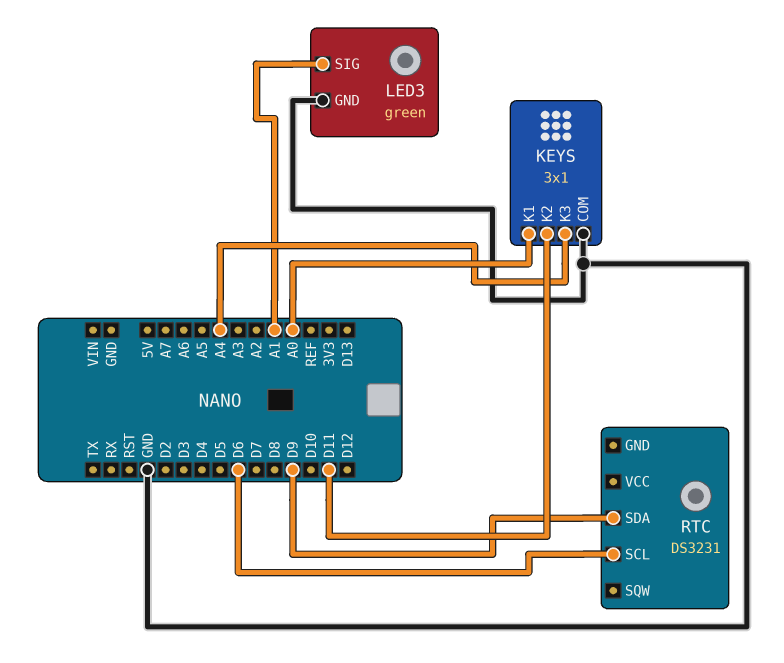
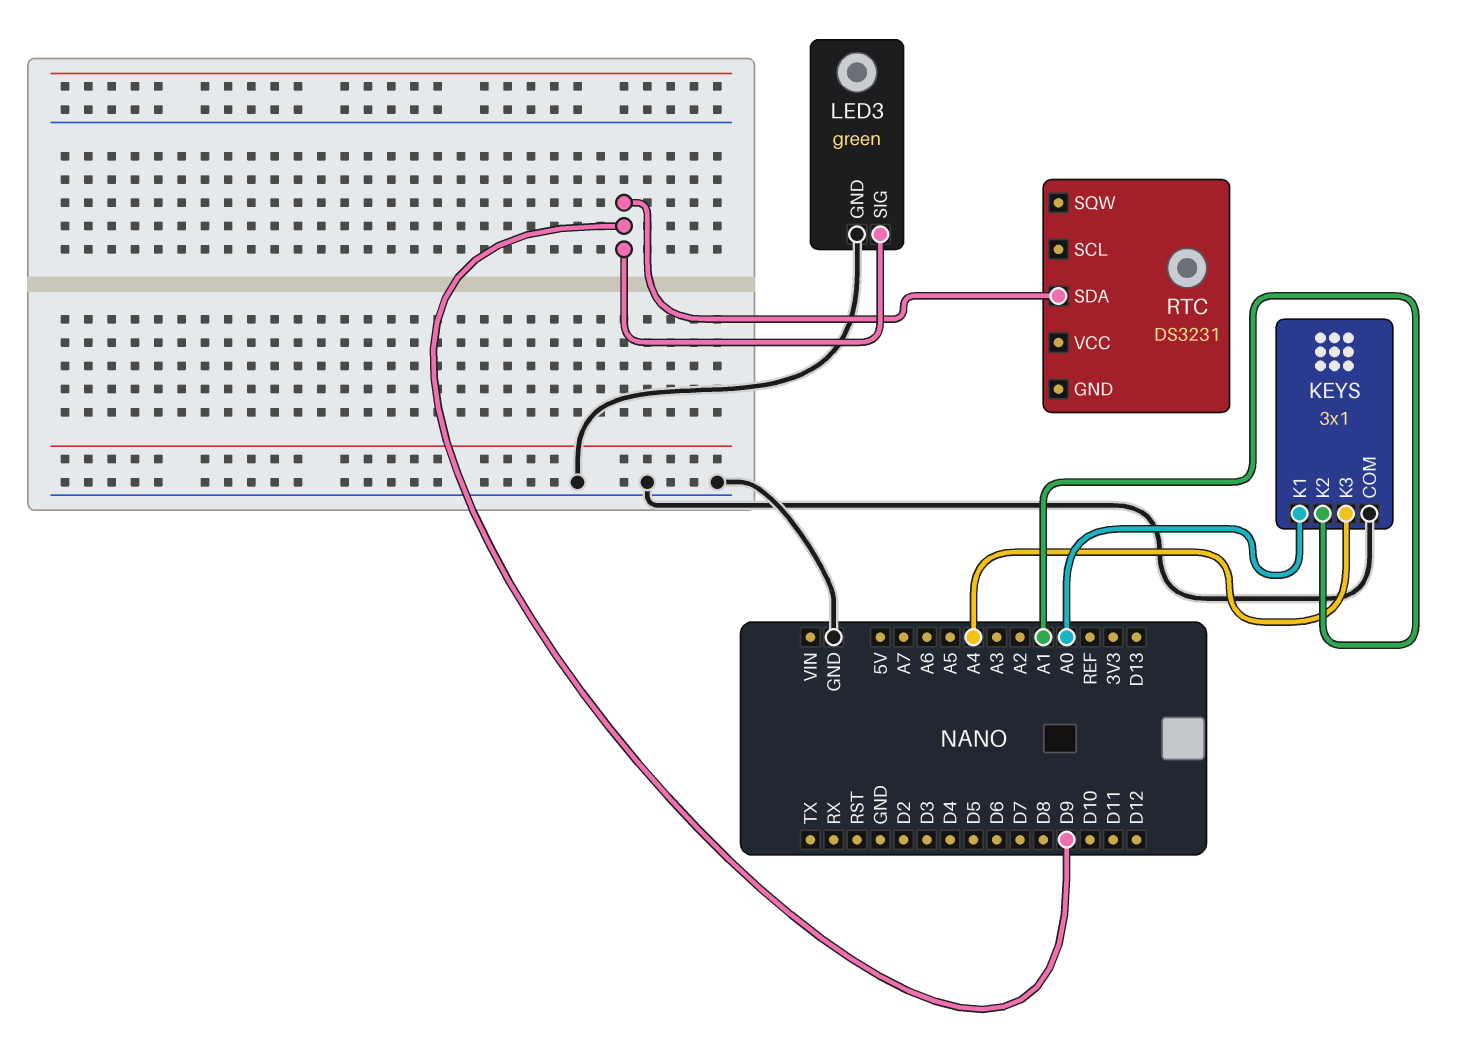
KEYS pin K2: D11 -> A1
LED3 pin SIG: A1 -> D9
RTC pin SCL: D6 -> none

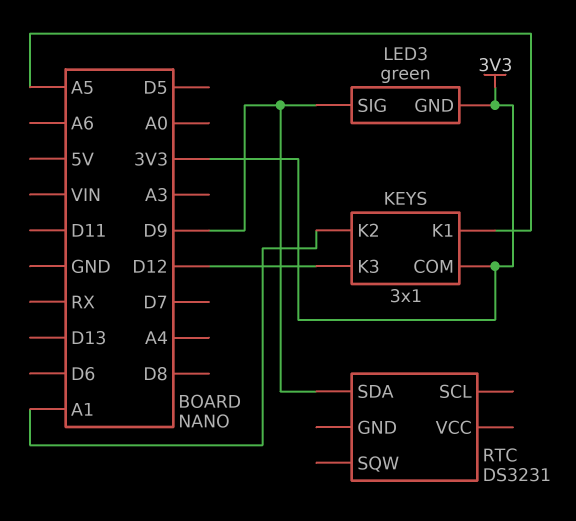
KEYS pin COM: GND -> 3V3
KEYS pin K1: A0 -> A5
KEYS pin K3: A4 -> D12
LED3 pin GND: GND -> 3V3

